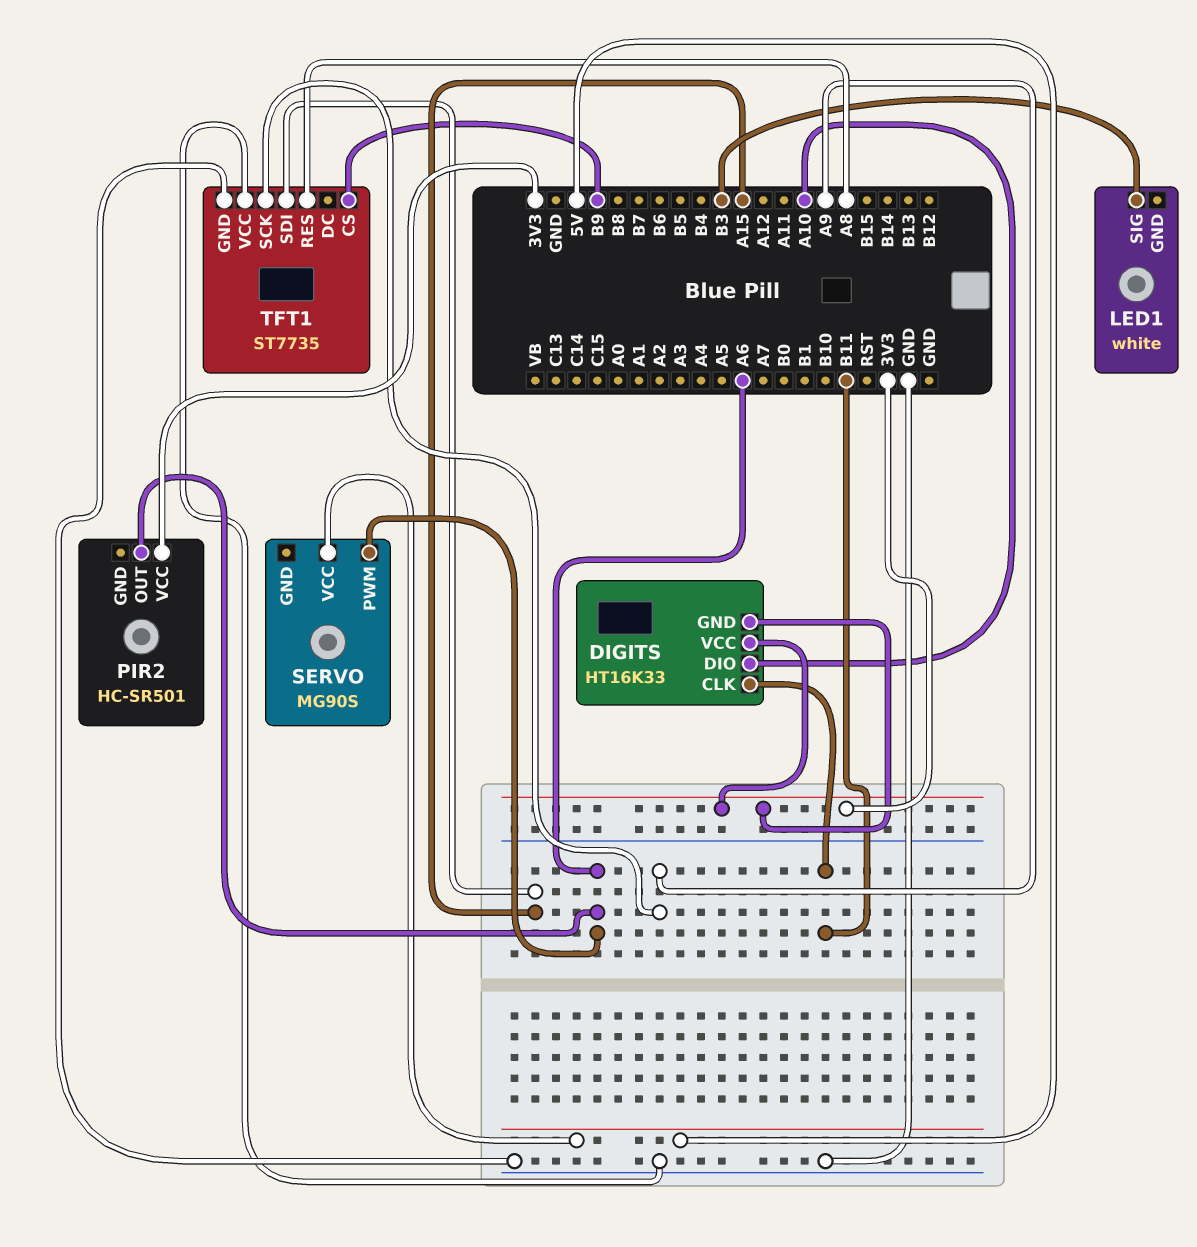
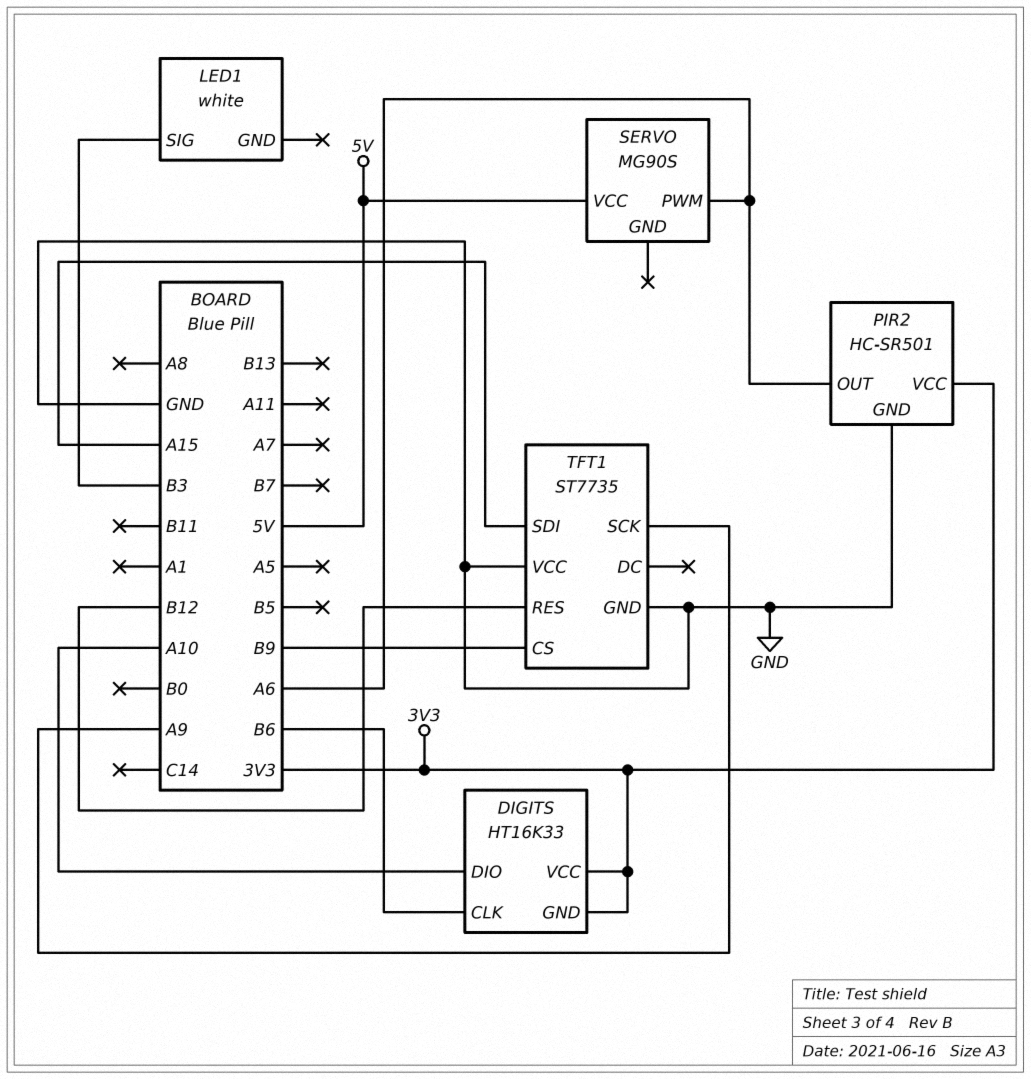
DIGITS pin CLK: B11 -> B6
PIR2 pin GND: none -> GND
TFT1 pin RES: A8 -> B12

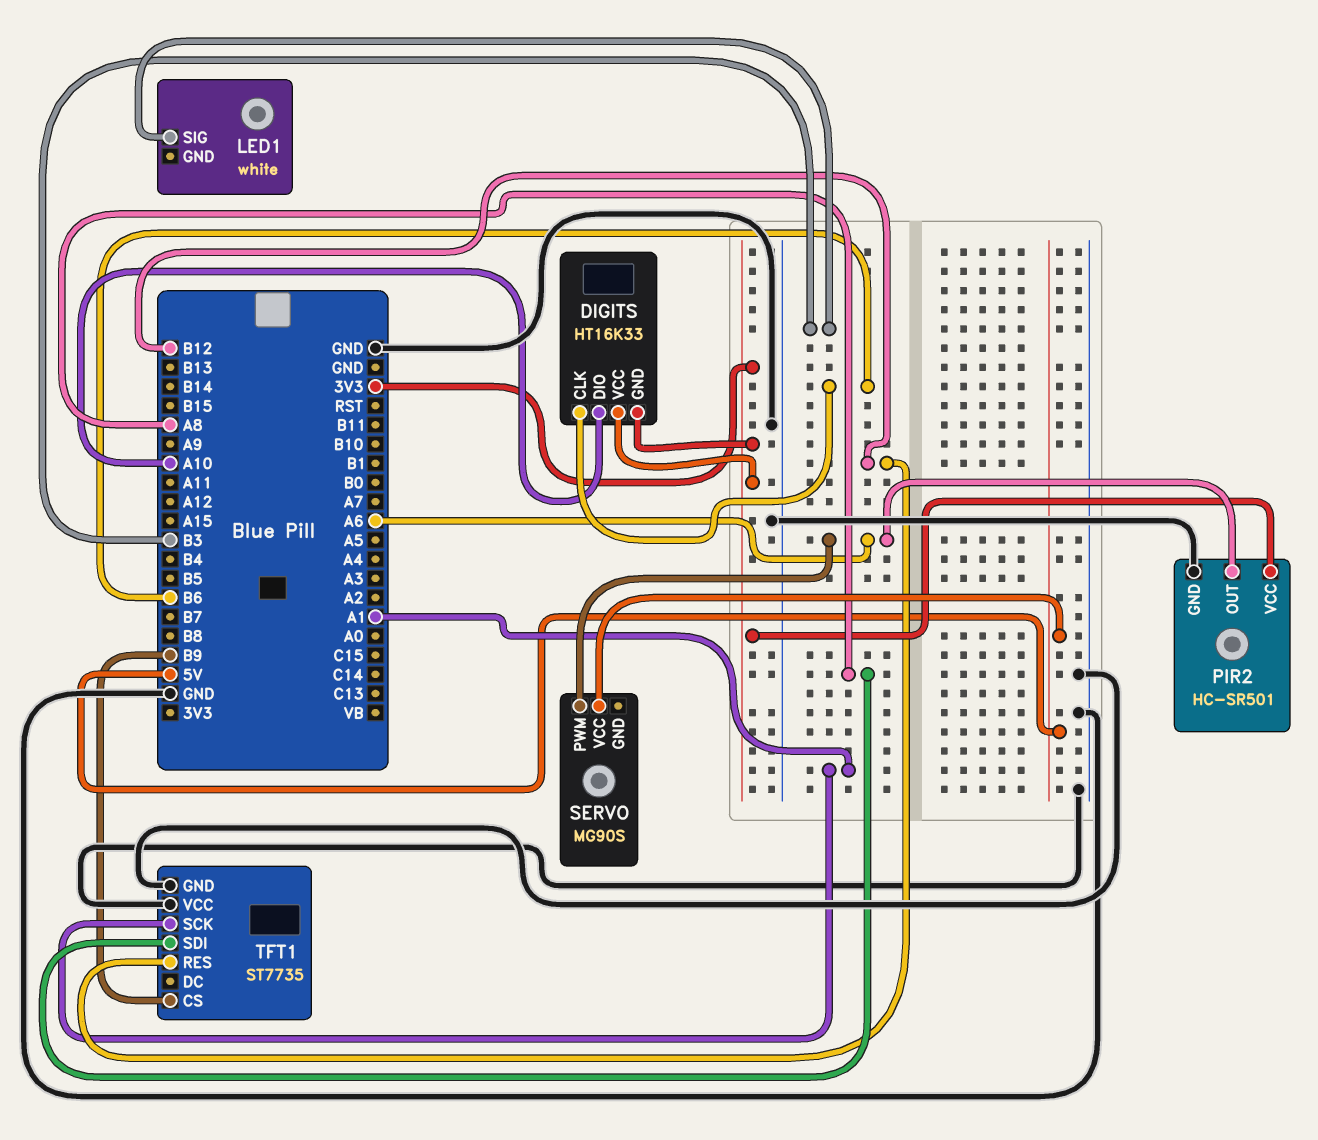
TFT1 pin SCK: A9 -> A1
TFT1 pin SDI: A15 -> A8

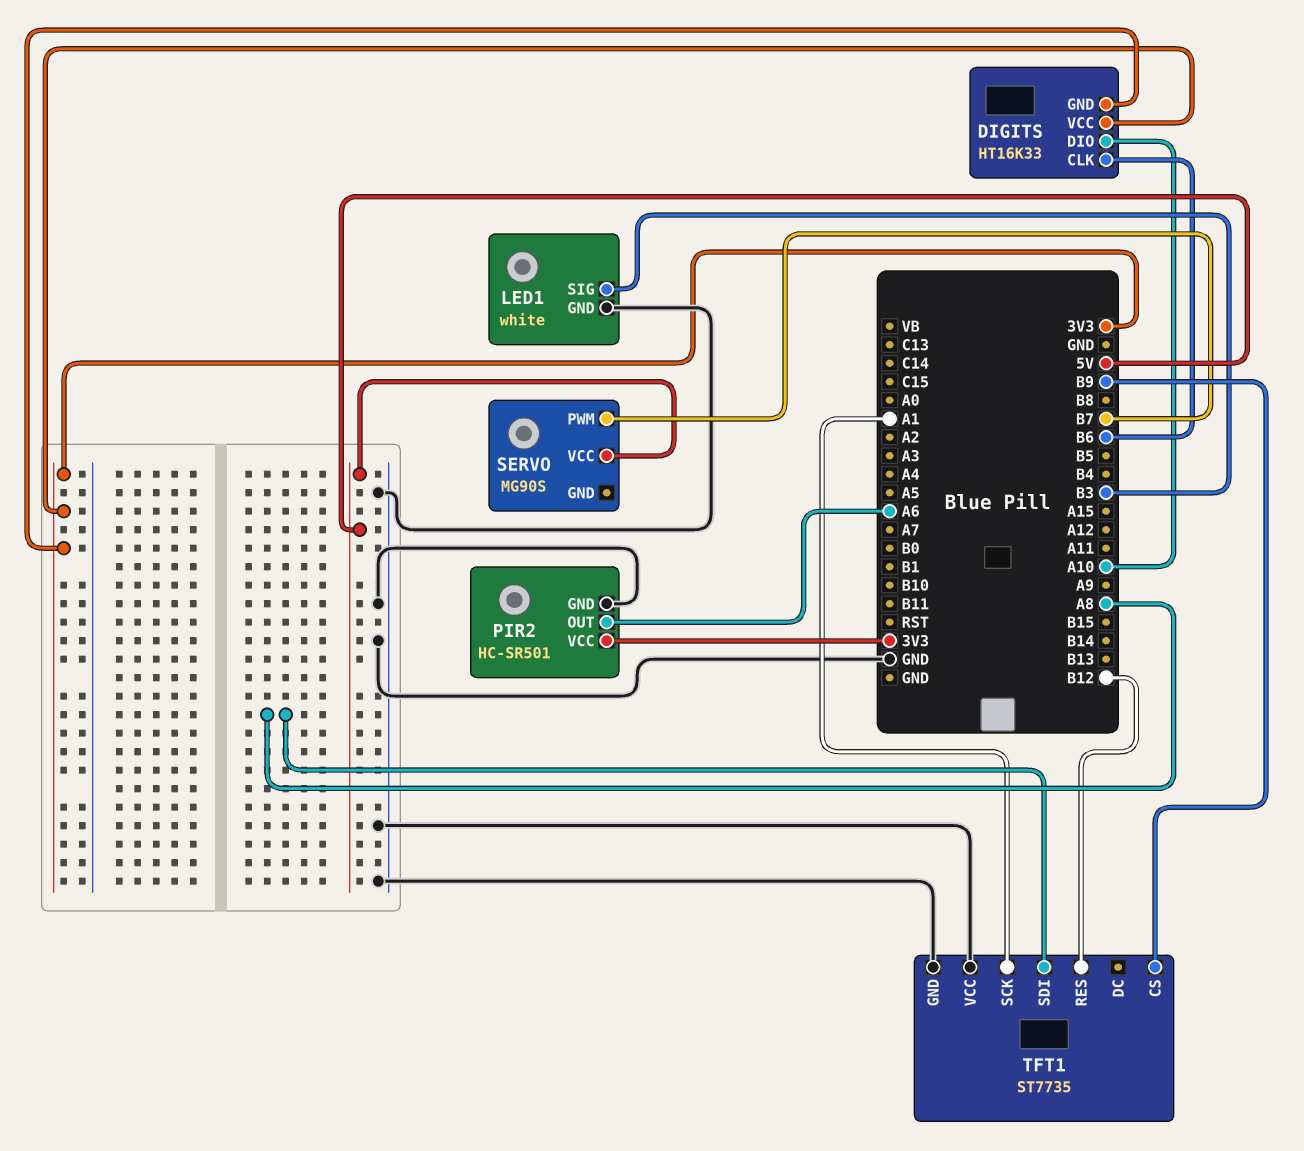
LED1 pin GND: none -> GND
SERVO pin PWM: A6 -> B7

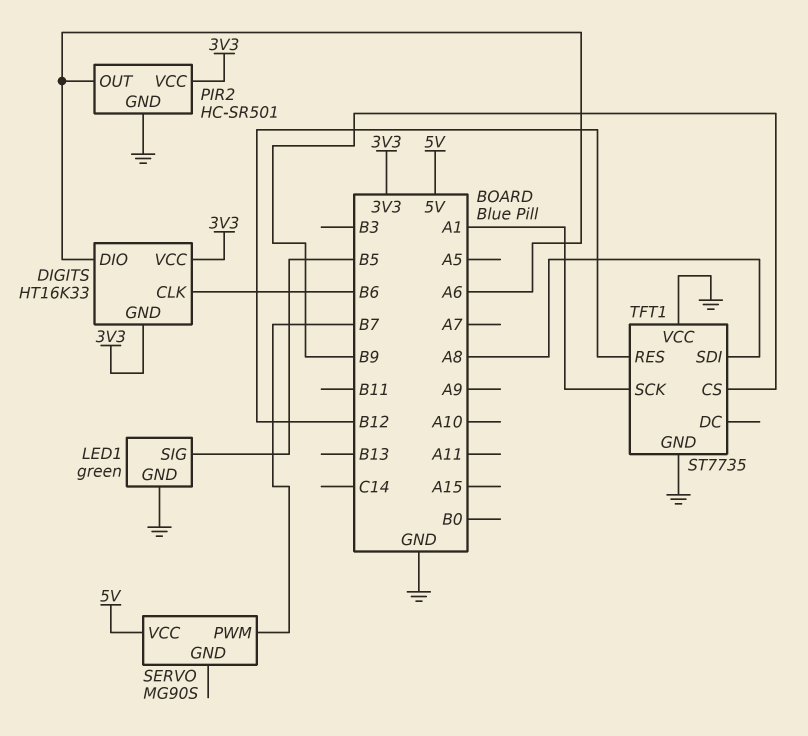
DIGITS pin DIO: A10 -> A6
LED1: white -> green
LED1 pin SIG: B3 -> B5

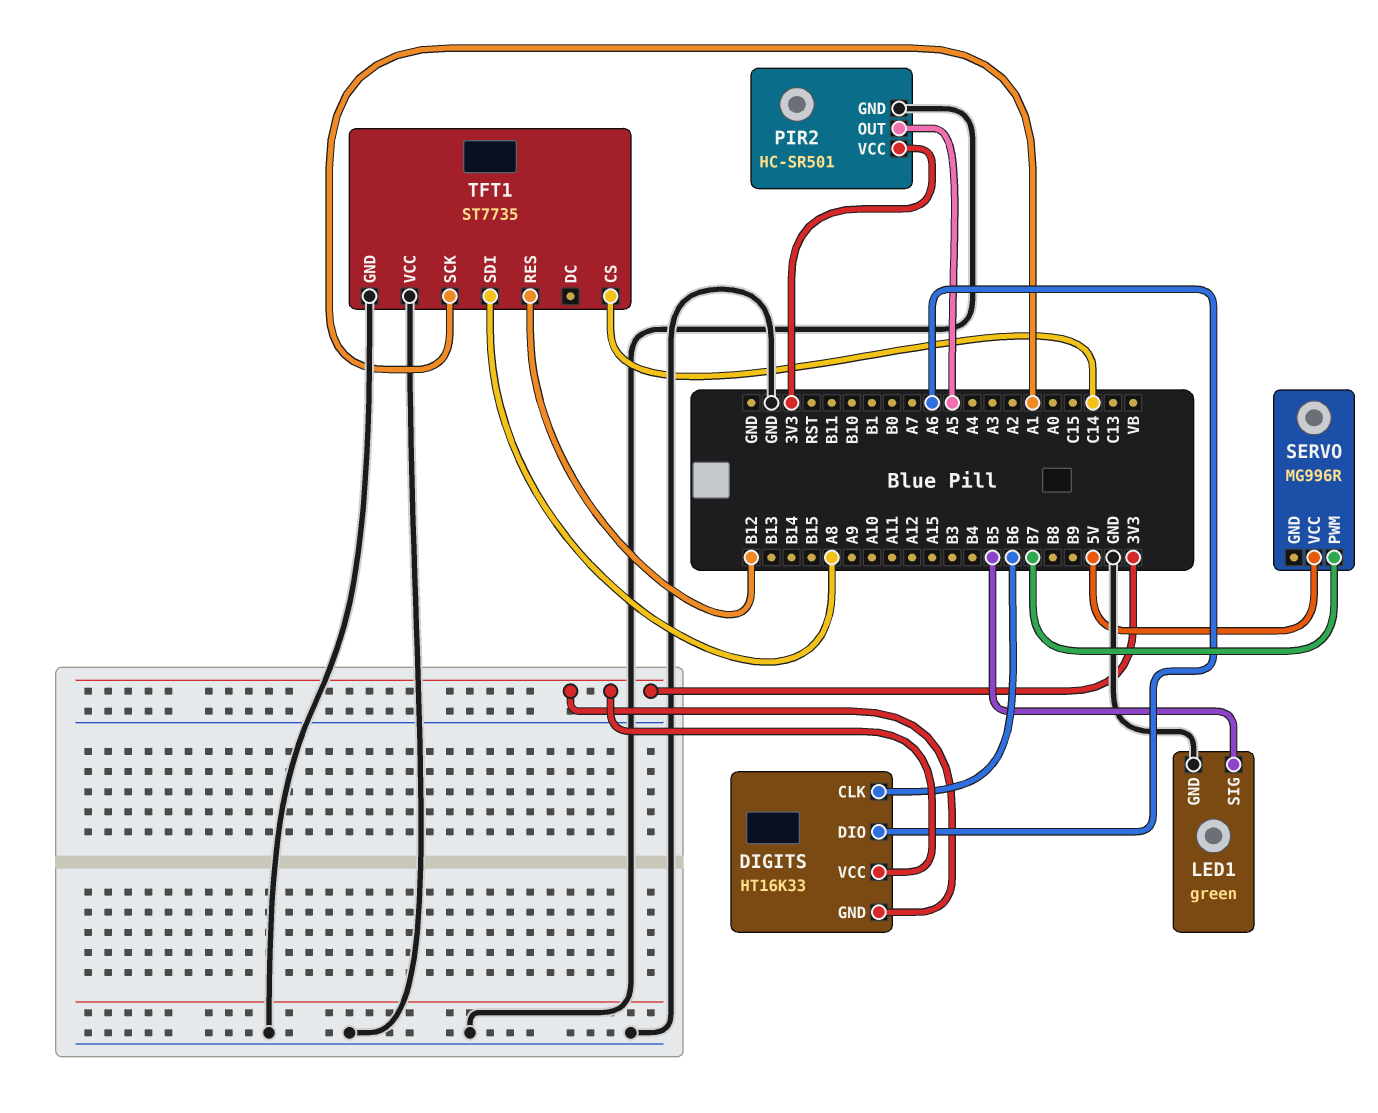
PIR2 pin OUT: A6 -> A5
SERVO: MG90S -> MG996R
TFT1 pin CS: B9 -> C14

